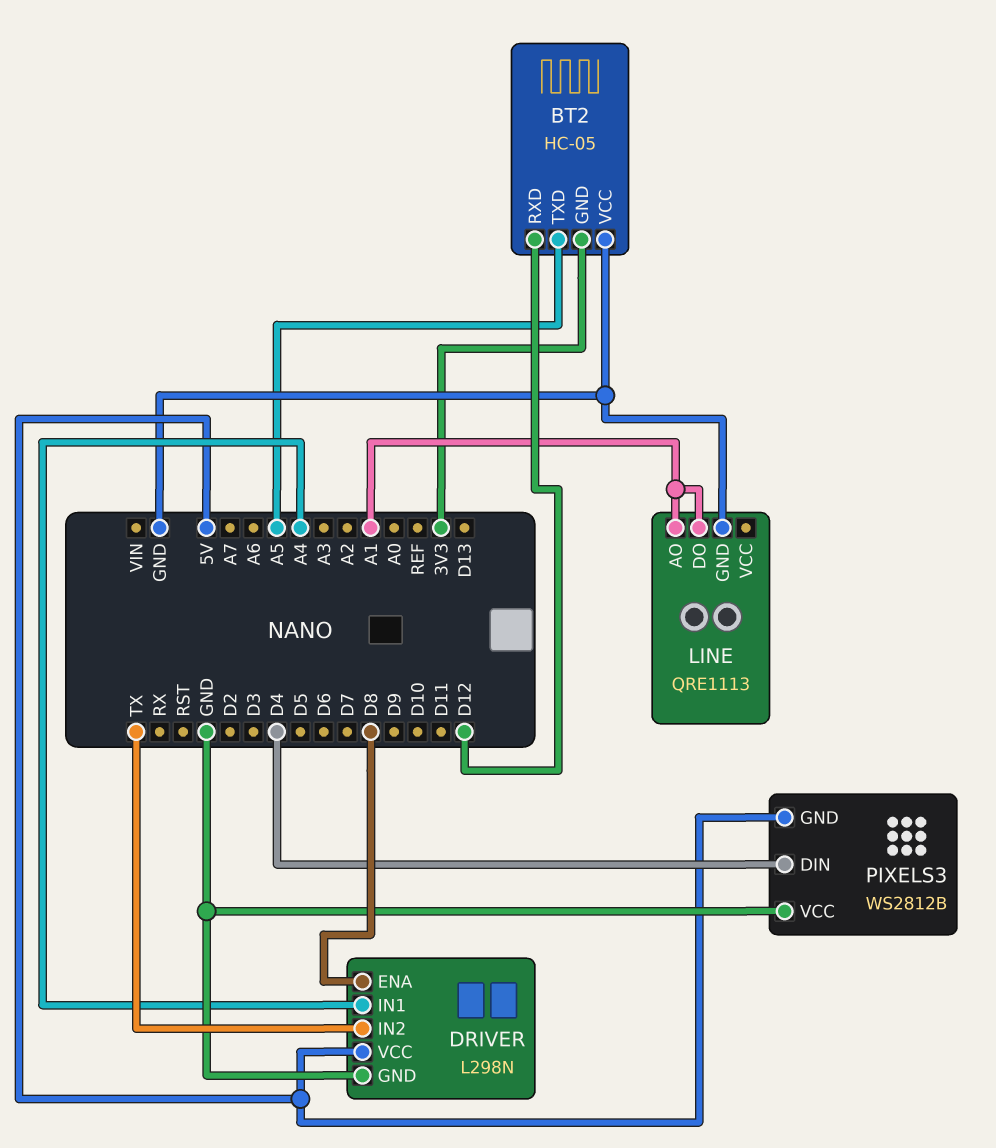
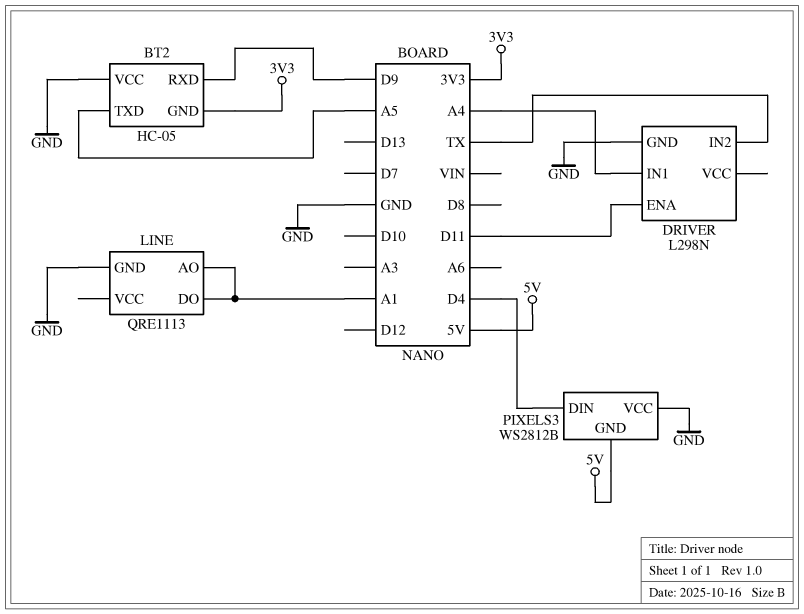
BT2 pin RXD: D12 -> D9
DRIVER pin ENA: D8 -> D11
DRIVER pin VCC: 5V -> none

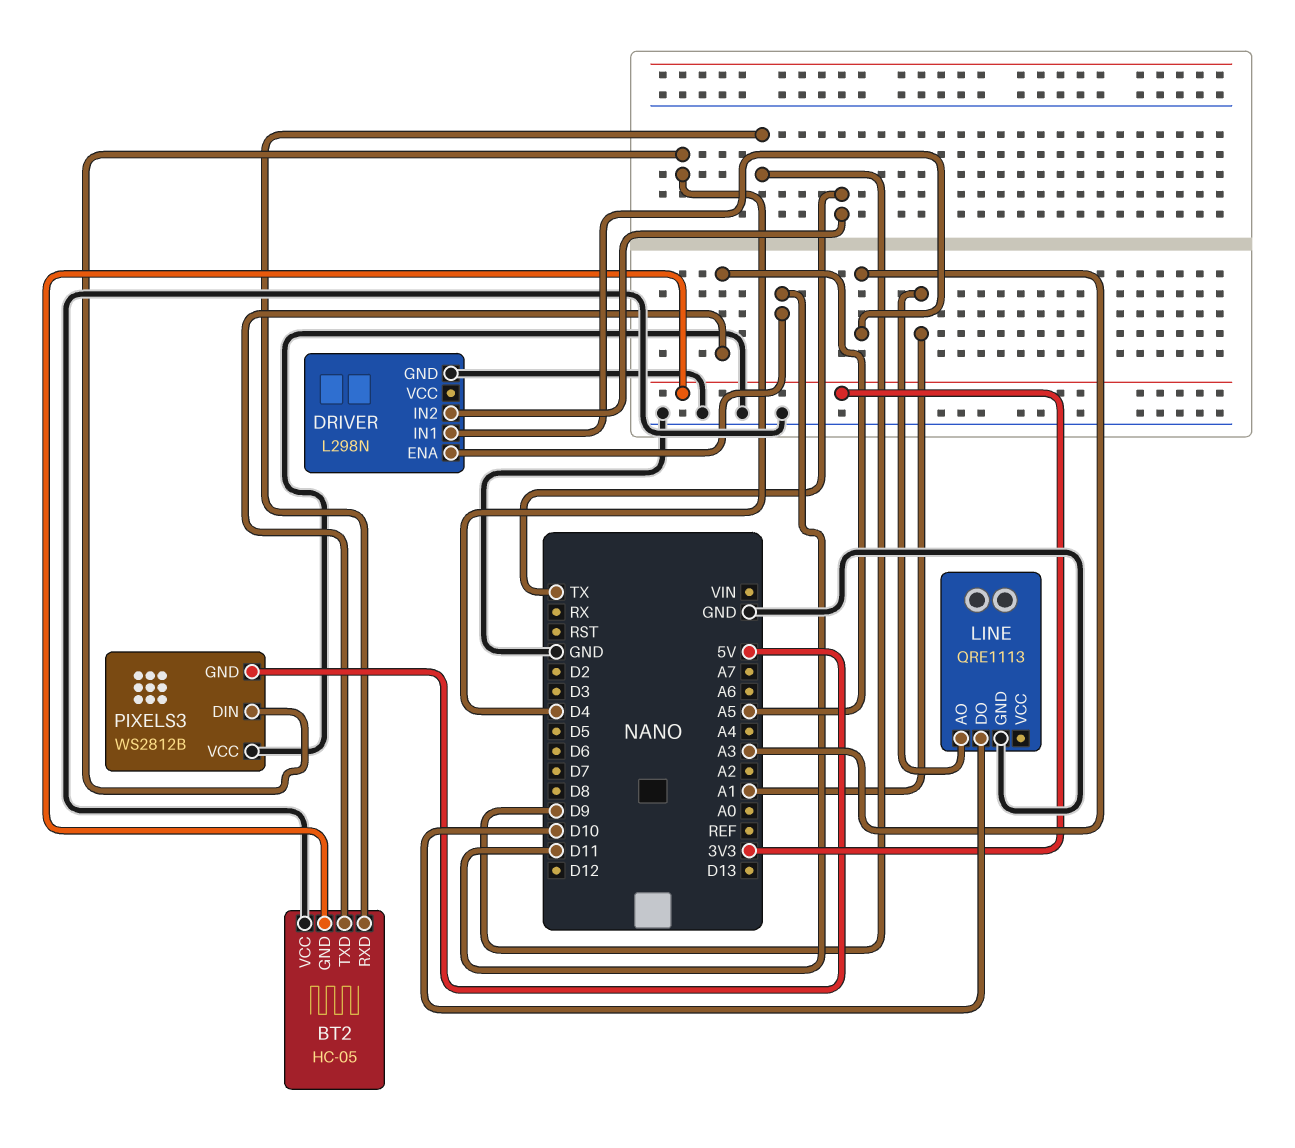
DRIVER pin IN1: A4 -> A3
LINE pin DO: A1 -> D10

